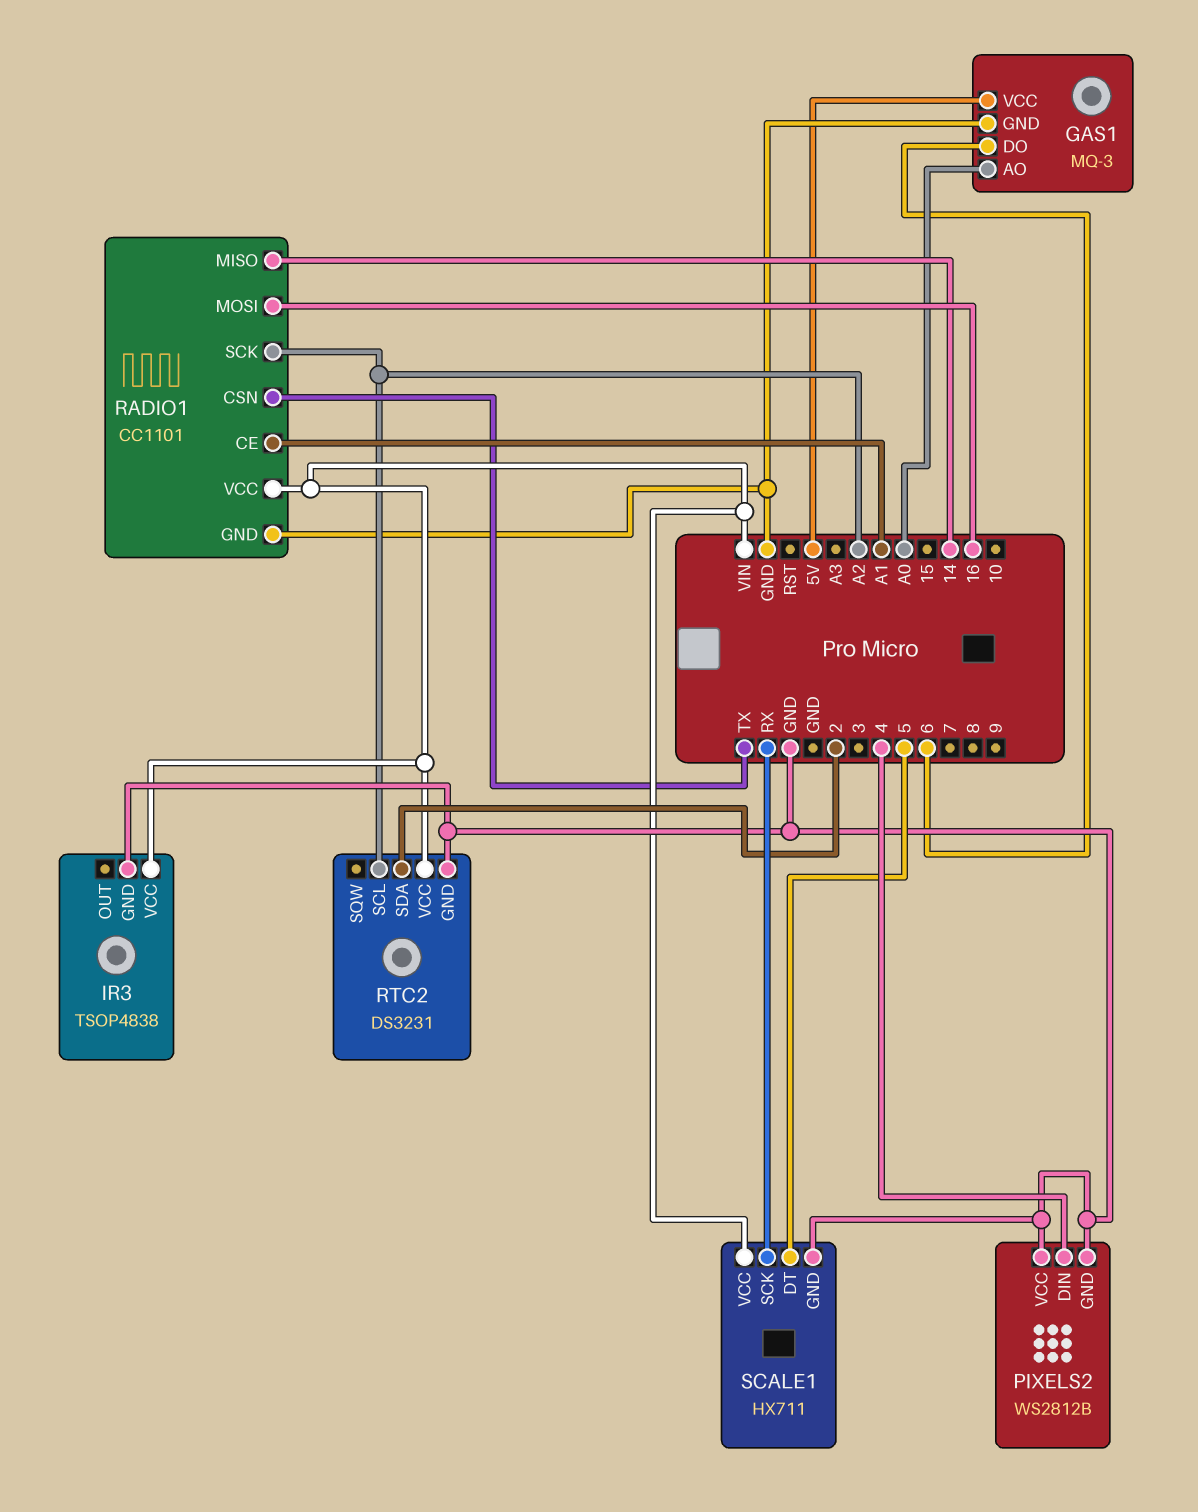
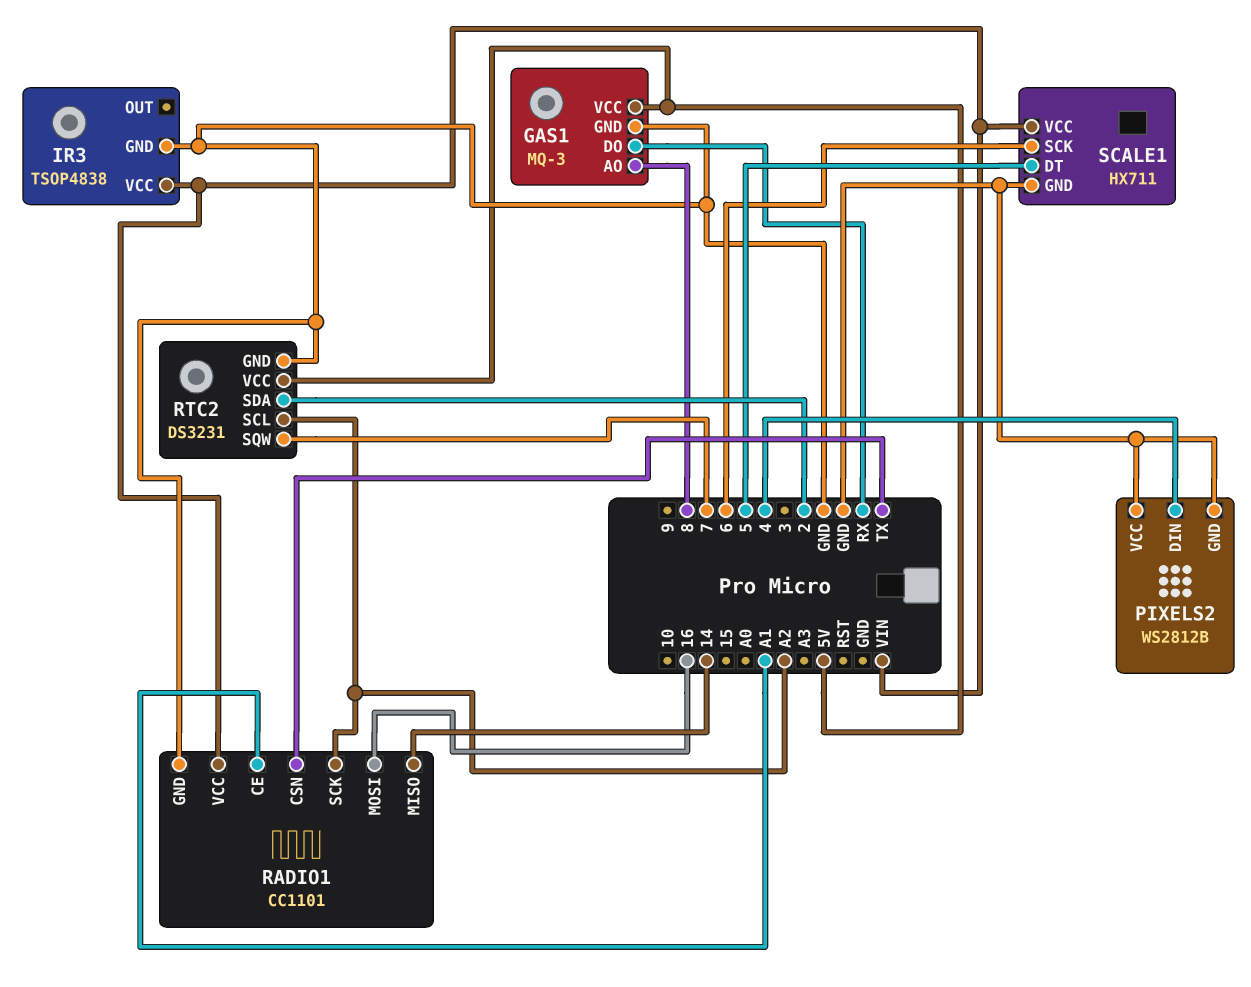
GAS1 pin AO: A0 -> 8
GAS1 pin DO: 6 -> RX
RTC2 pin SQW: none -> 7
RTC2 pin VCC: VIN -> 5V
SCALE1 pin SCK: RX -> 6

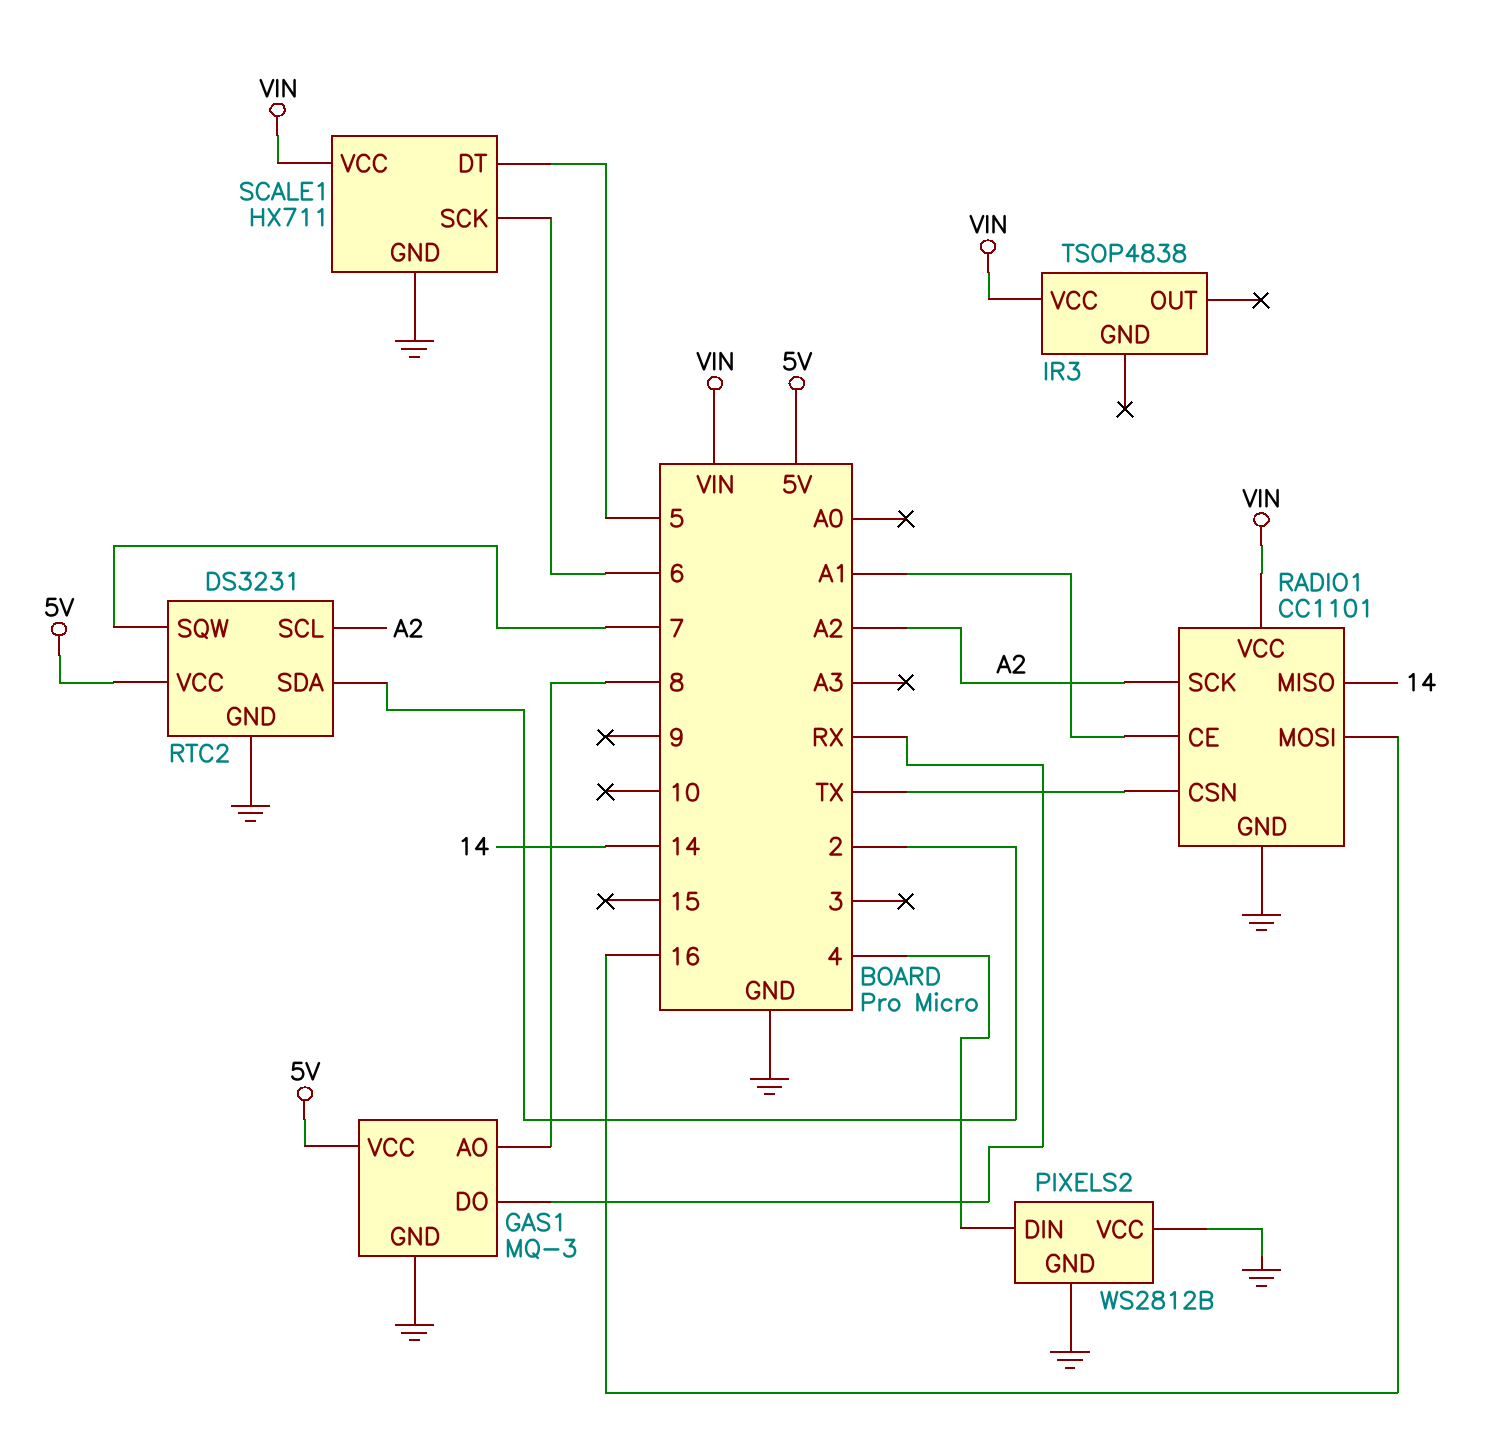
IR3 pin GND: GND -> none

